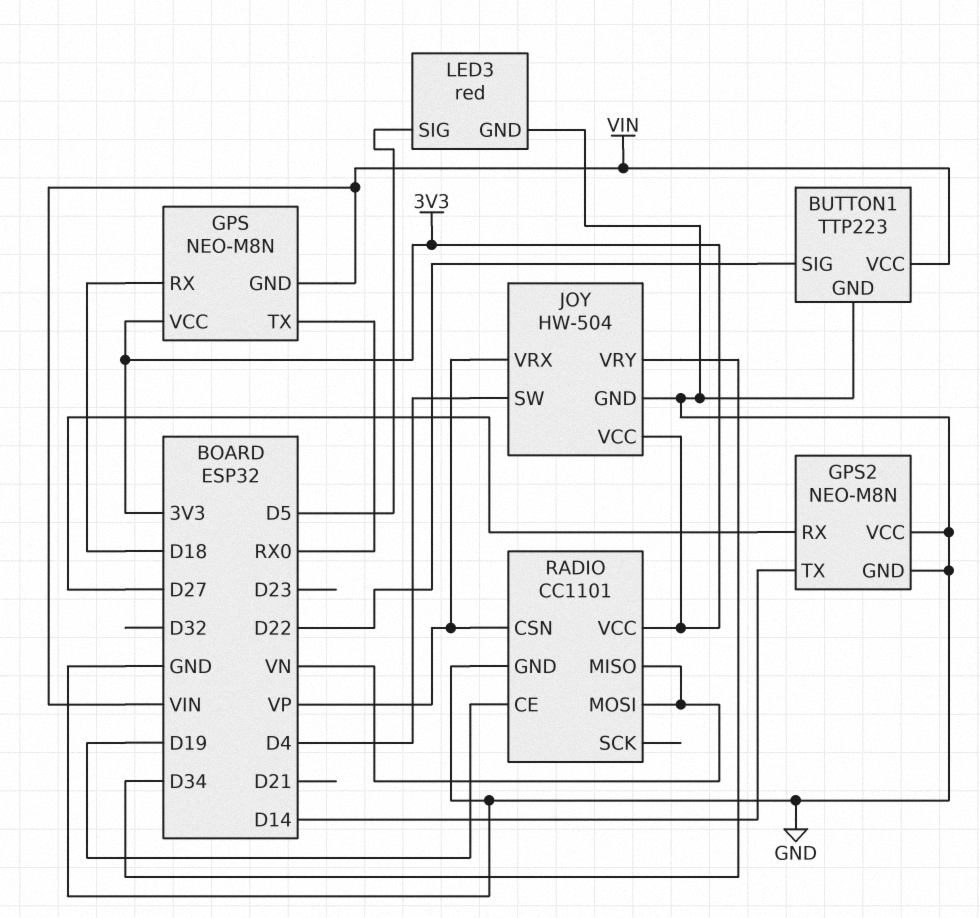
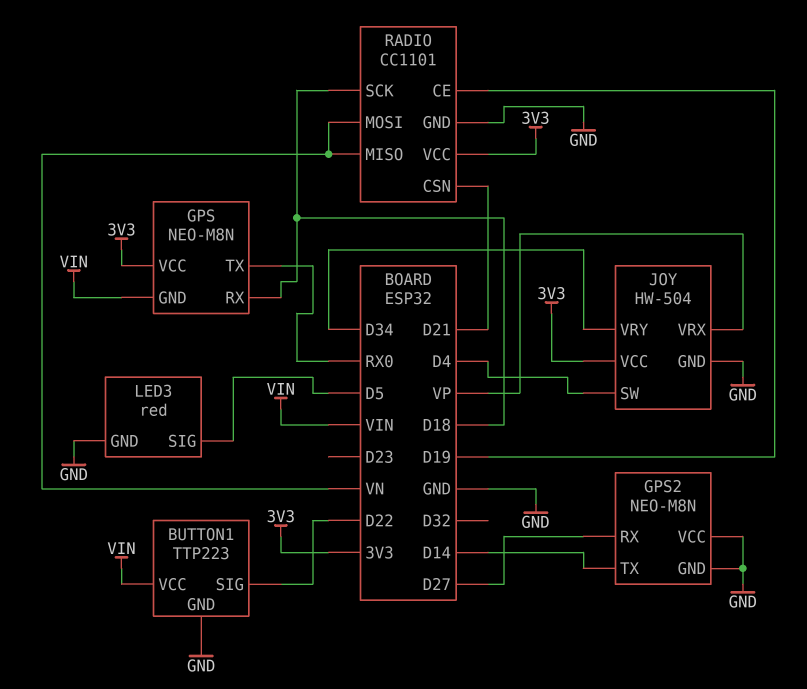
RADIO pin CSN: VP -> D21
RADIO pin SCK: none -> D18

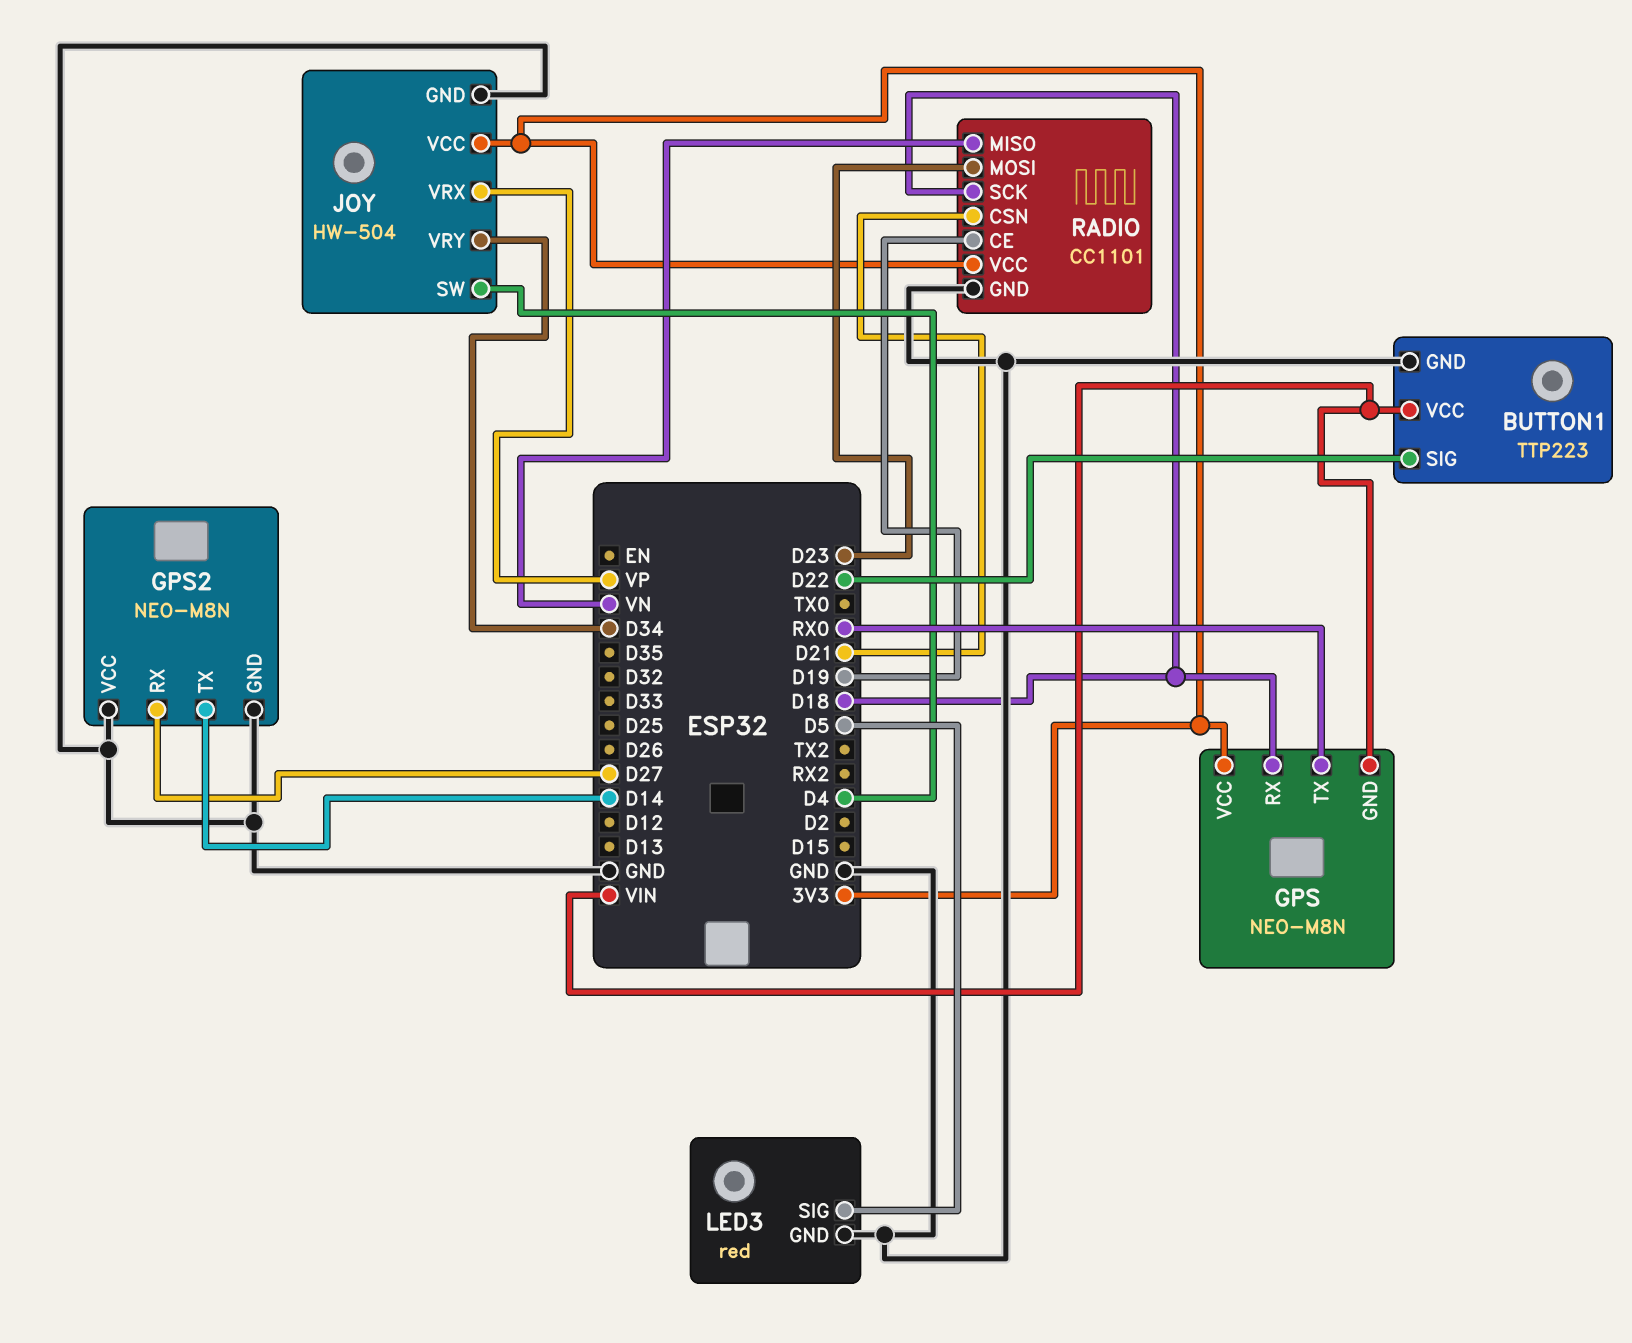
RADIO pin MOSI: VN -> D23

